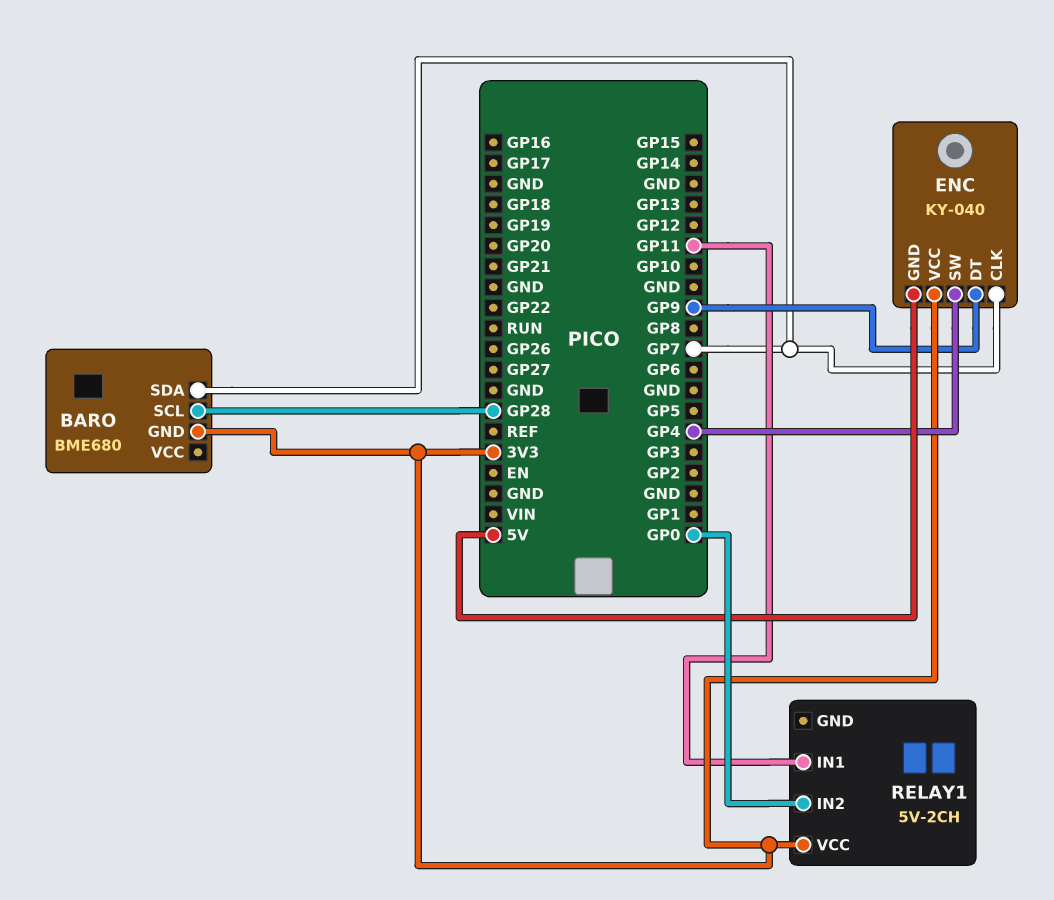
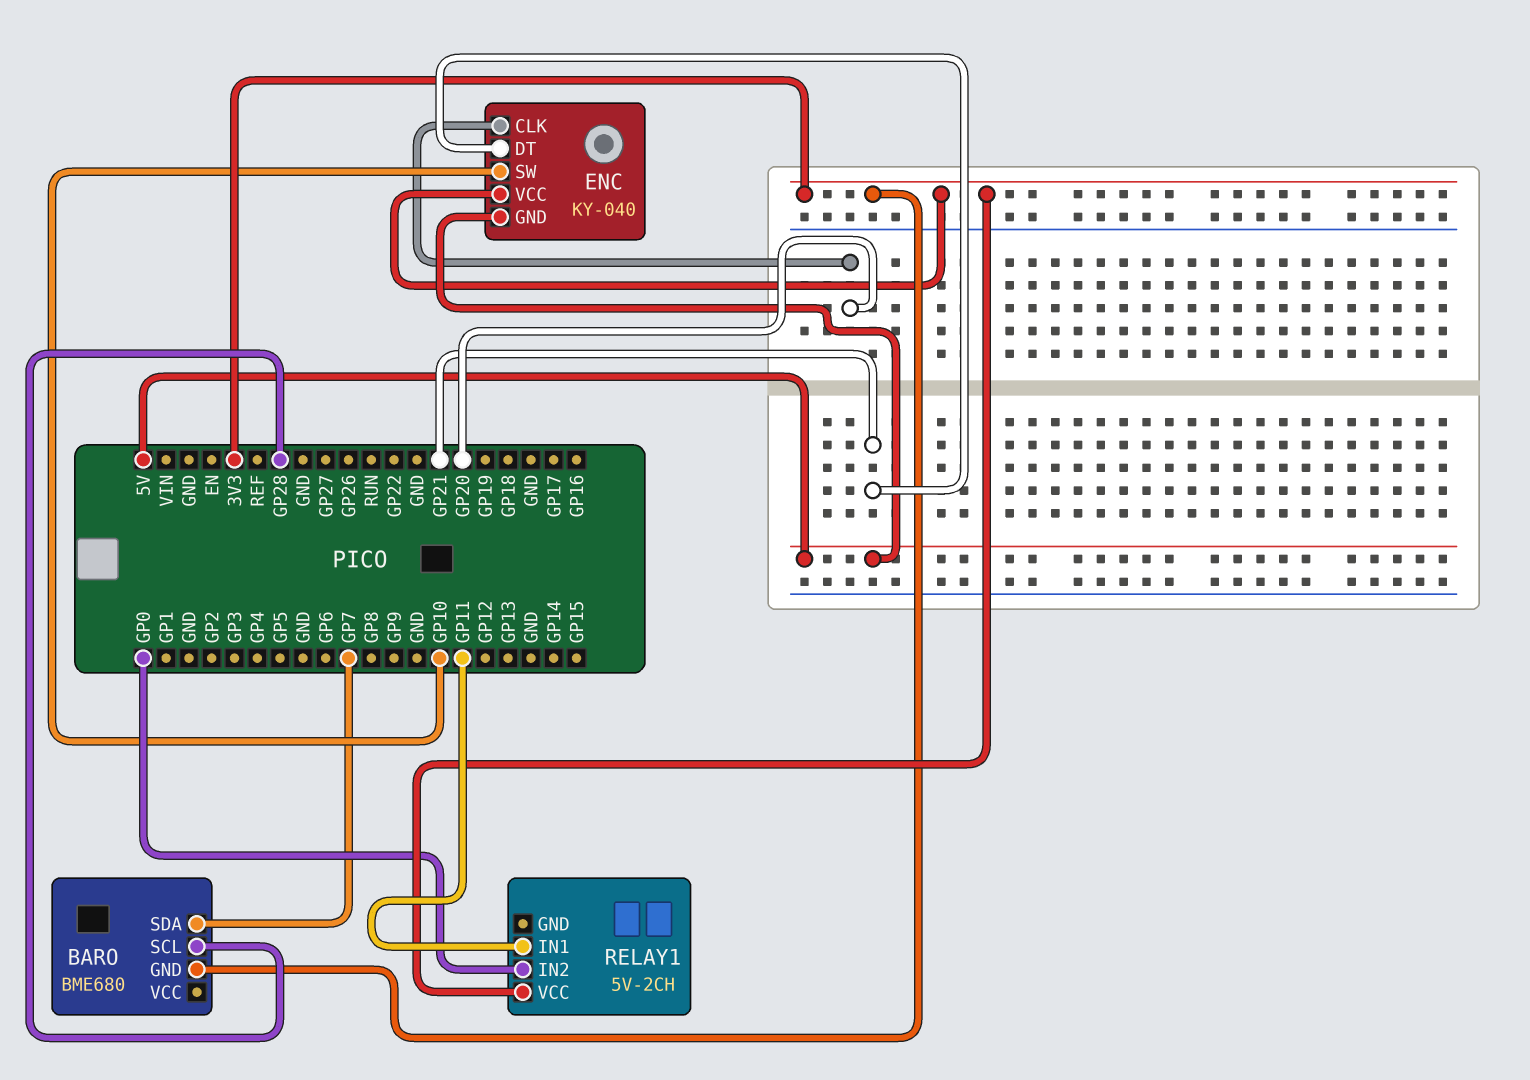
ENC pin CLK: GP7 -> GP20
ENC pin DT: GP9 -> GP21
ENC pin SW: GP4 -> GP10

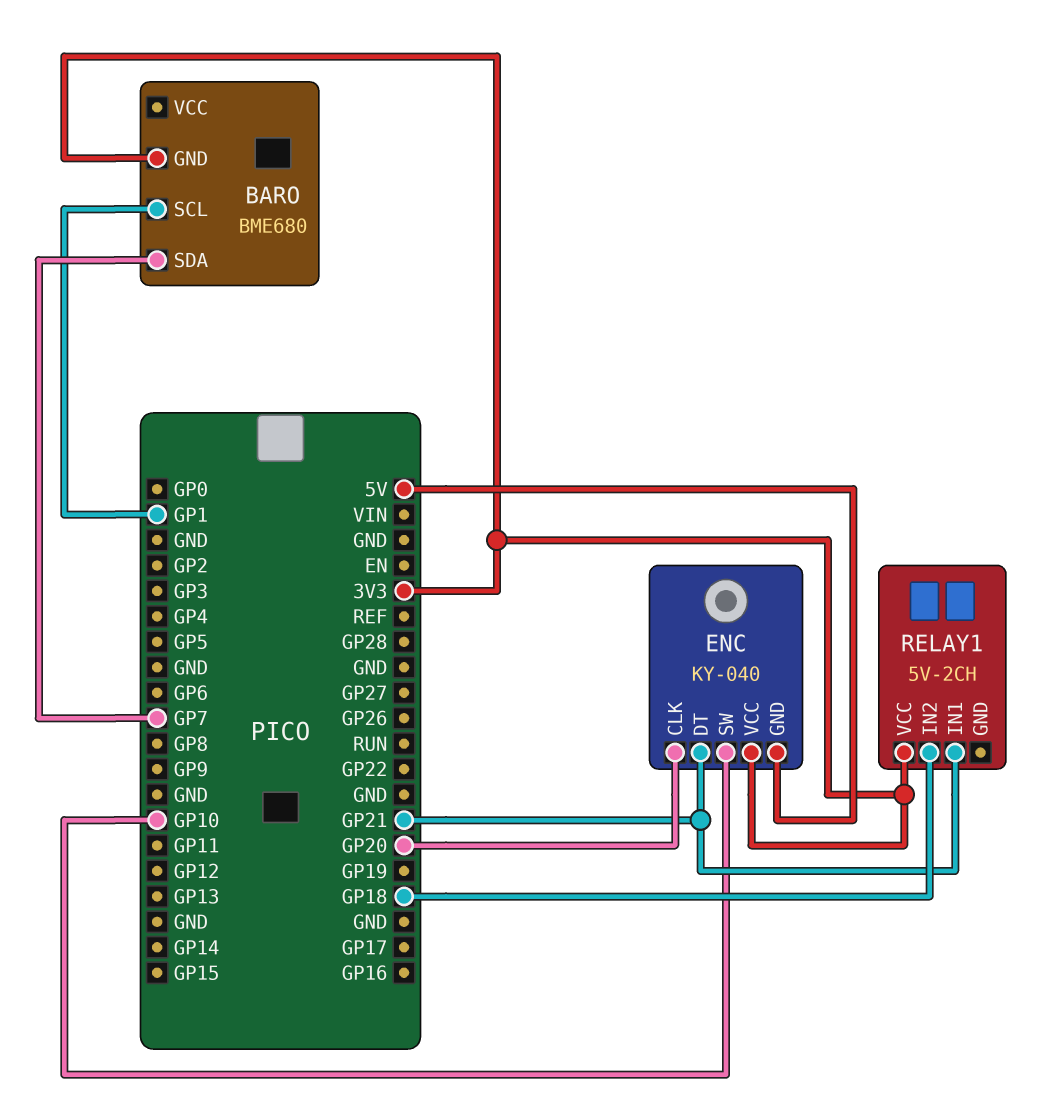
BARO pin SCL: GP28 -> GP1
RELAY1 pin IN1: GP11 -> GP21
RELAY1 pin IN2: GP0 -> GP18

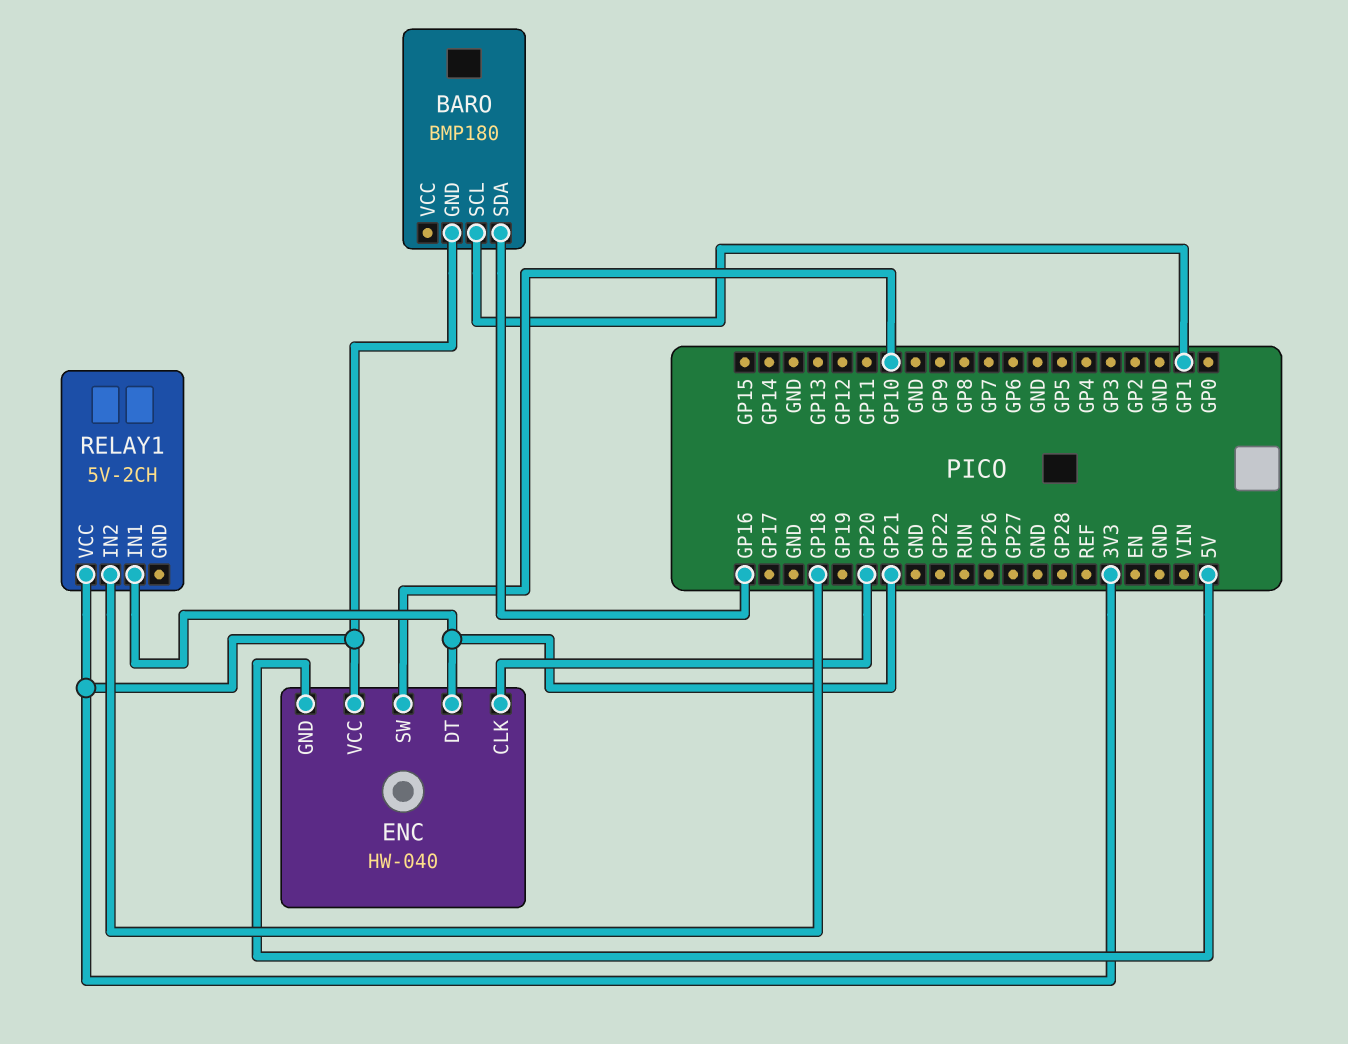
BARO: BME680 -> BMP180
BARO pin SDA: GP7 -> GP16
ENC: KY-040 -> HW-040

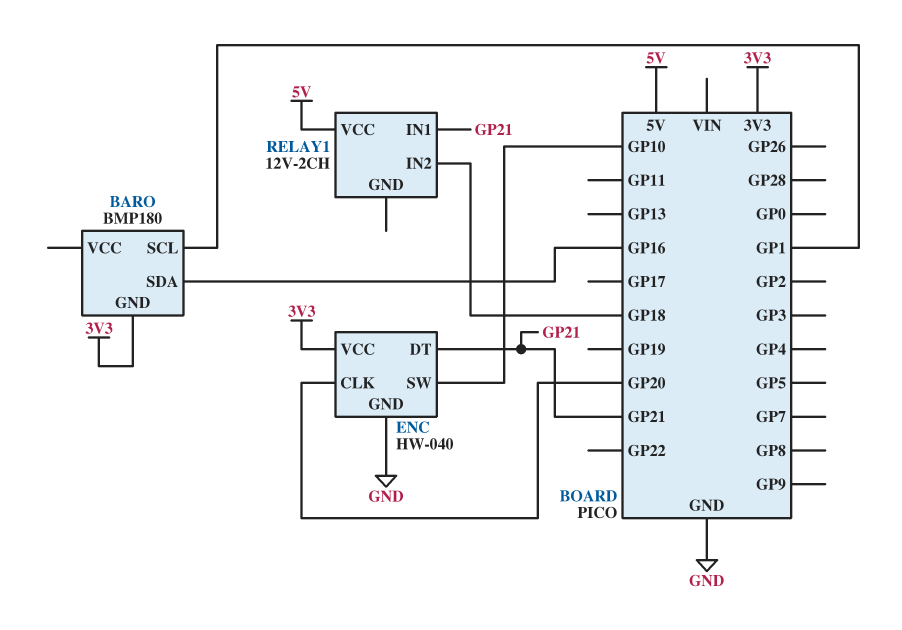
ENC pin GND: 5V -> GND
RELAY1: 5V-2CH -> 12V-2CH
RELAY1 pin VCC: 3V3 -> 5V

